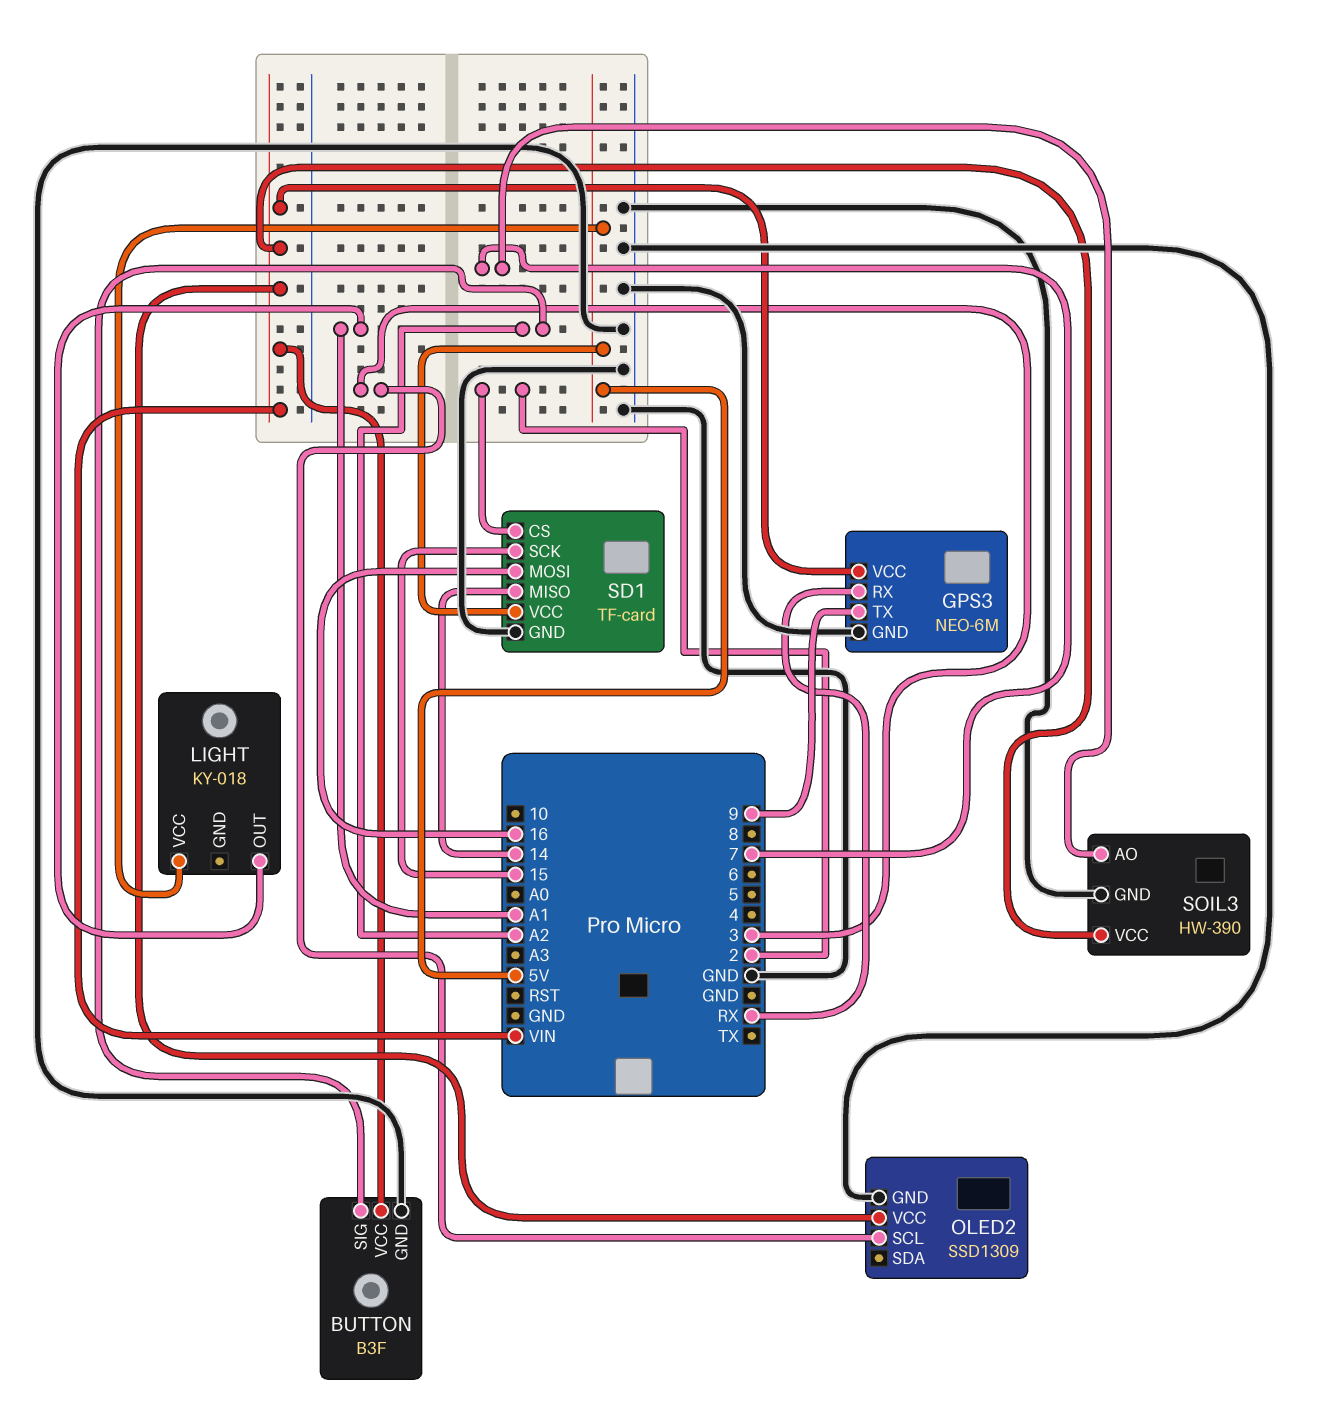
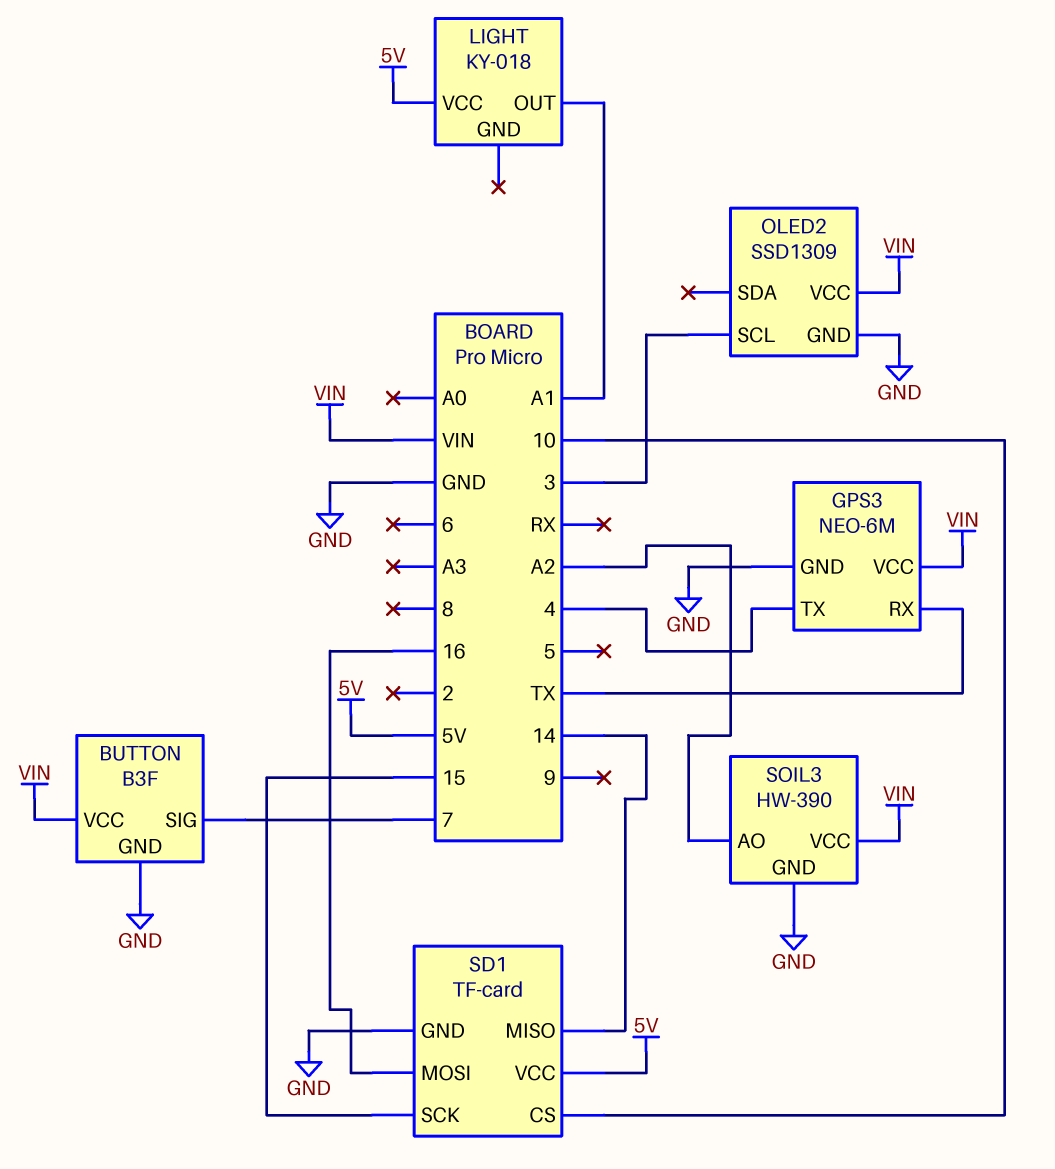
BUTTON pin SIG: A2 -> 7
GPS3 pin RX: RX -> TX
GPS3 pin TX: 9 -> 4
SD1 pin CS: 2 -> 10
SOIL3 pin AO: 7 -> A2

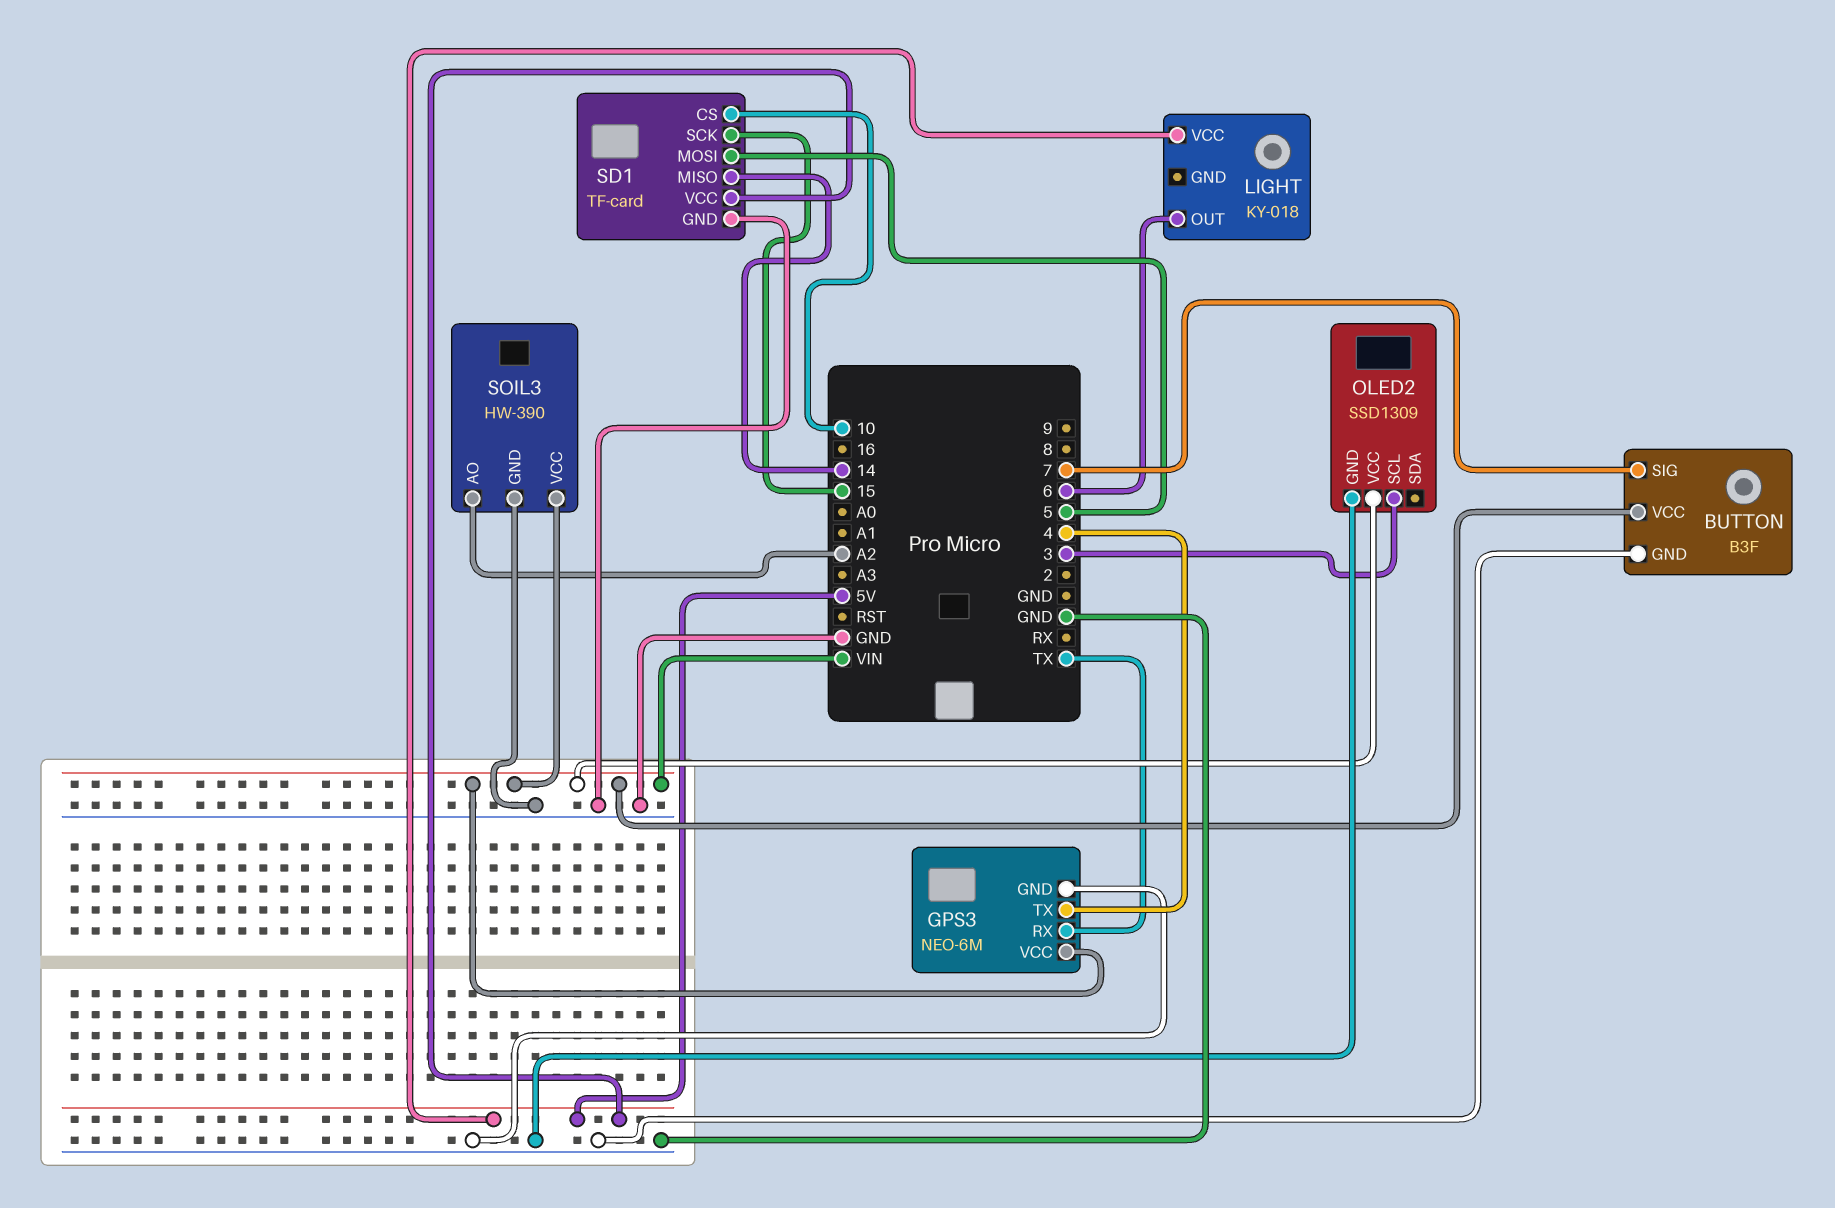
LIGHT pin OUT: A1 -> 6
SD1 pin MOSI: 16 -> 5

